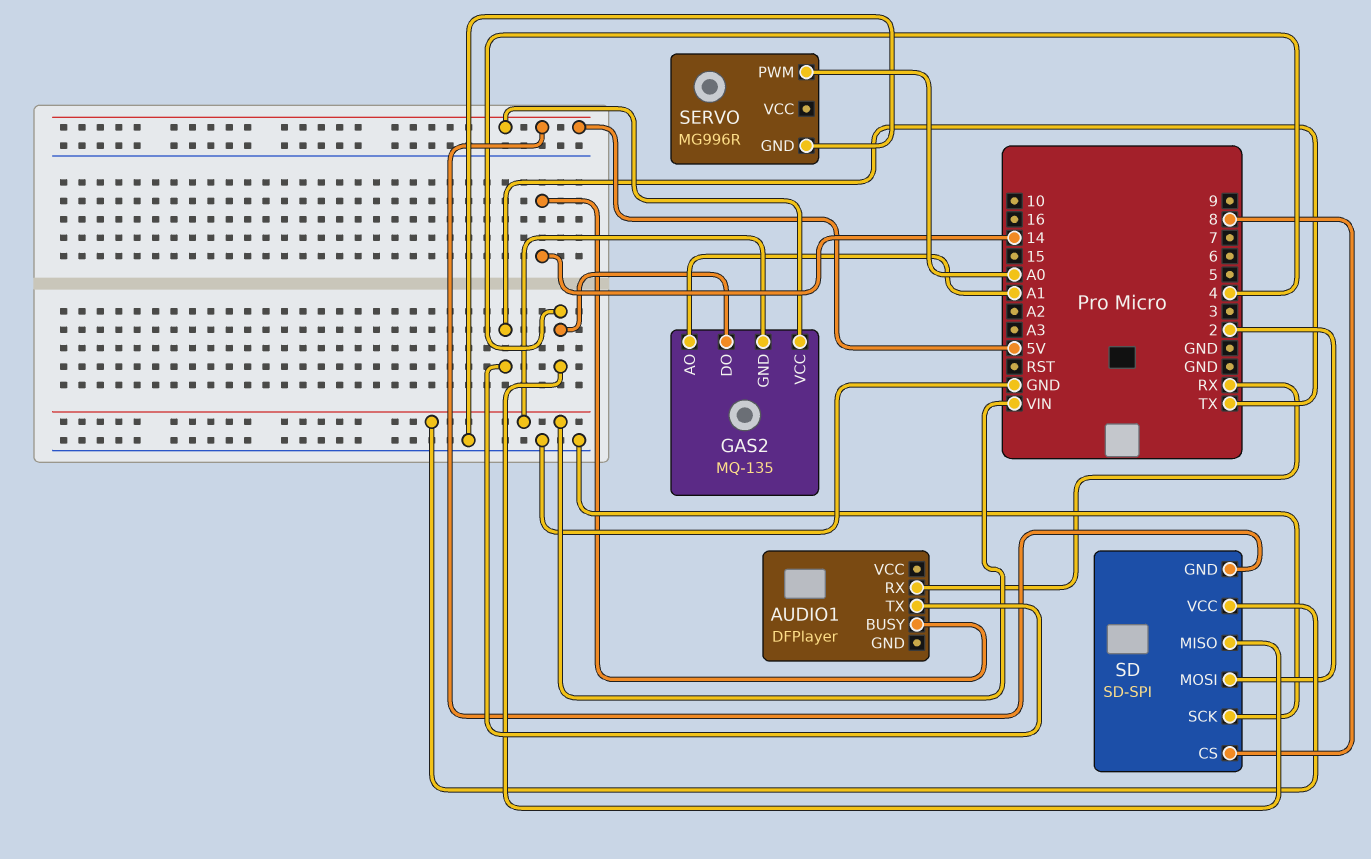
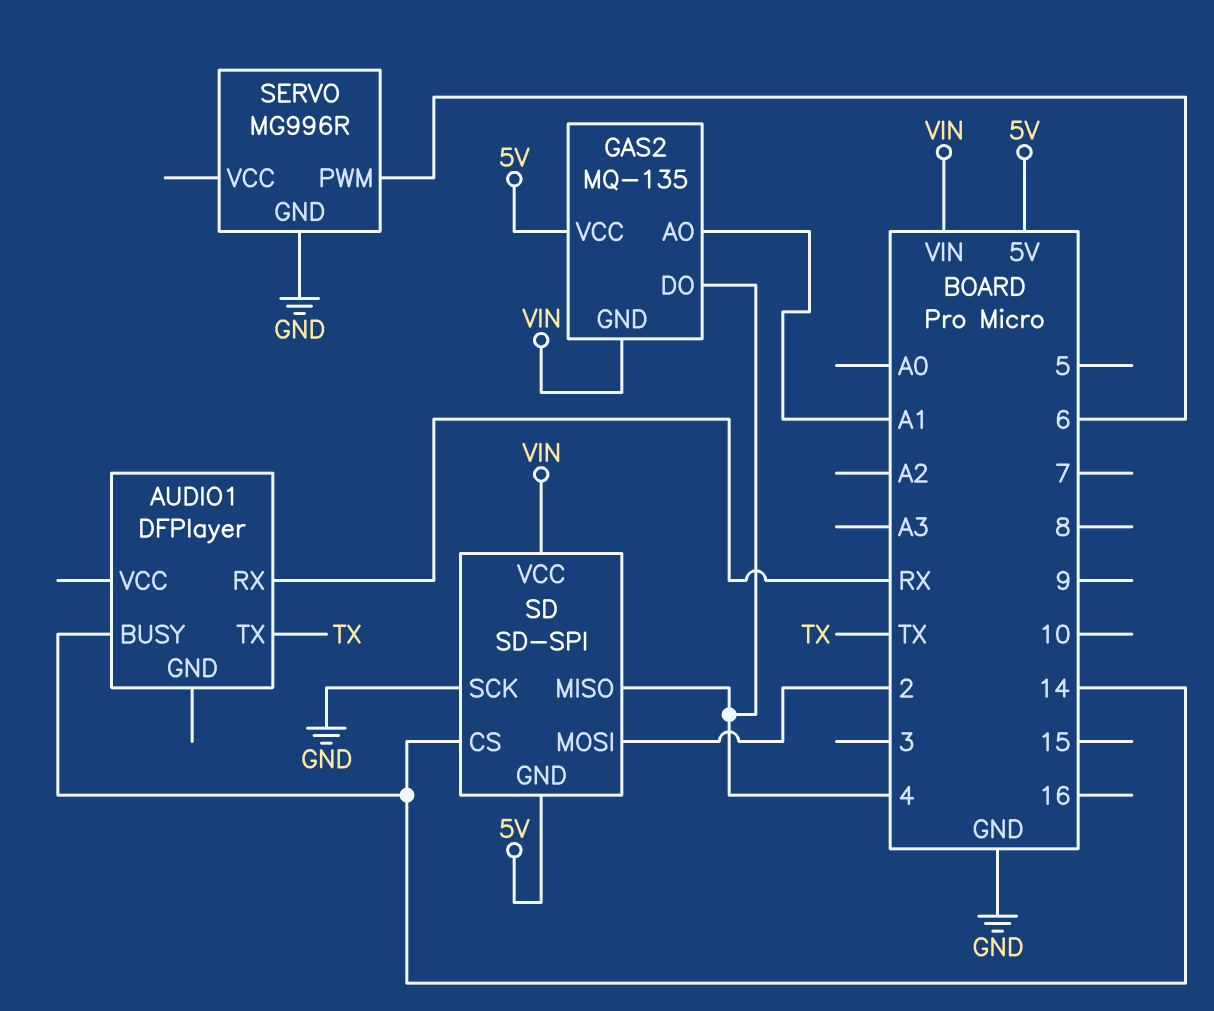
SD pin CS: 8 -> 14
SERVO pin PWM: A0 -> 6

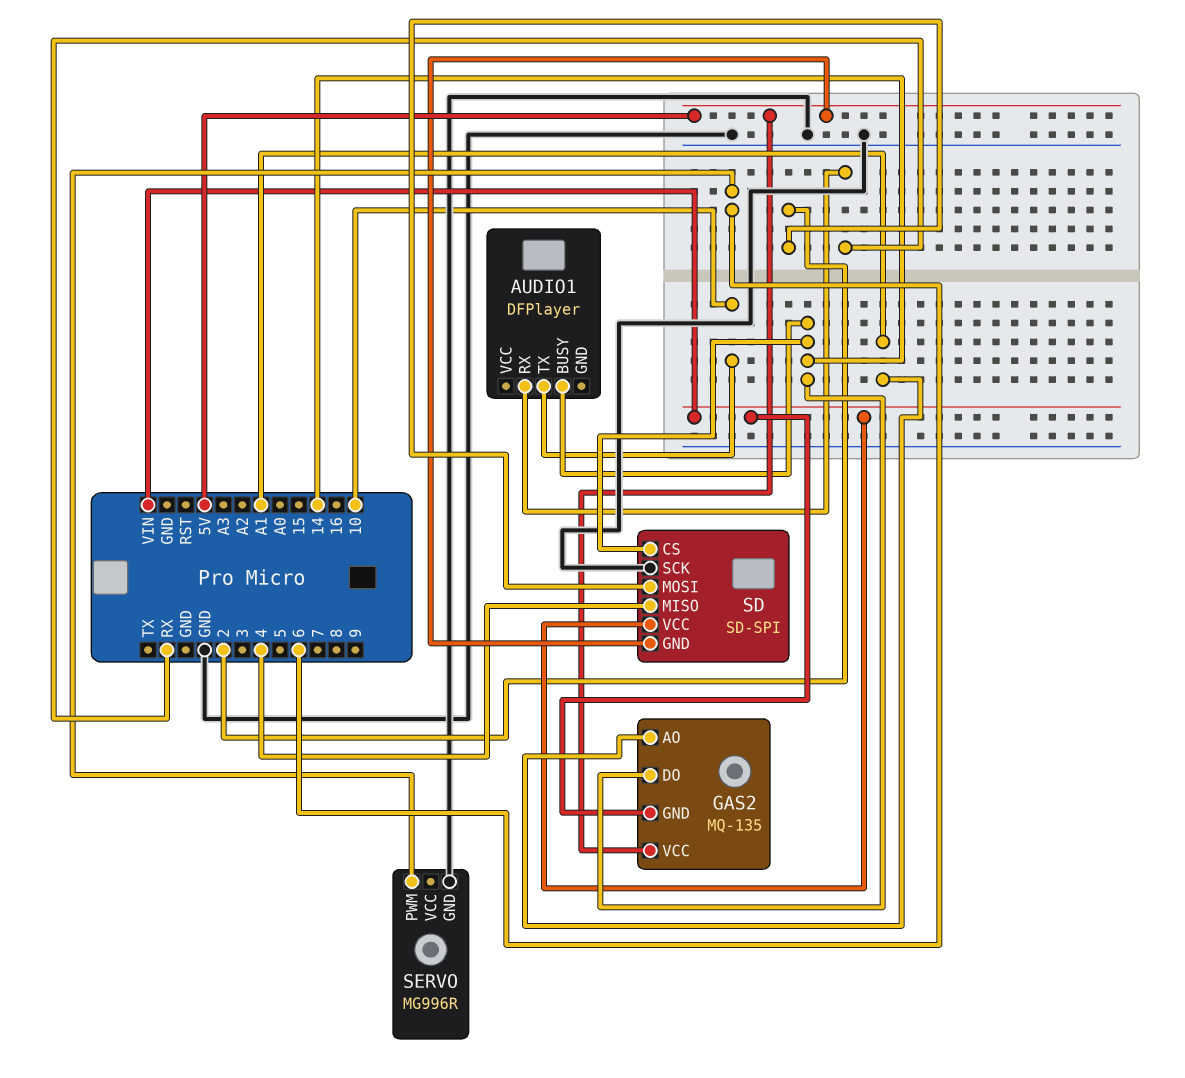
AUDIO1 pin TX: TX -> 10
GAS2 pin DO: 4 -> 14

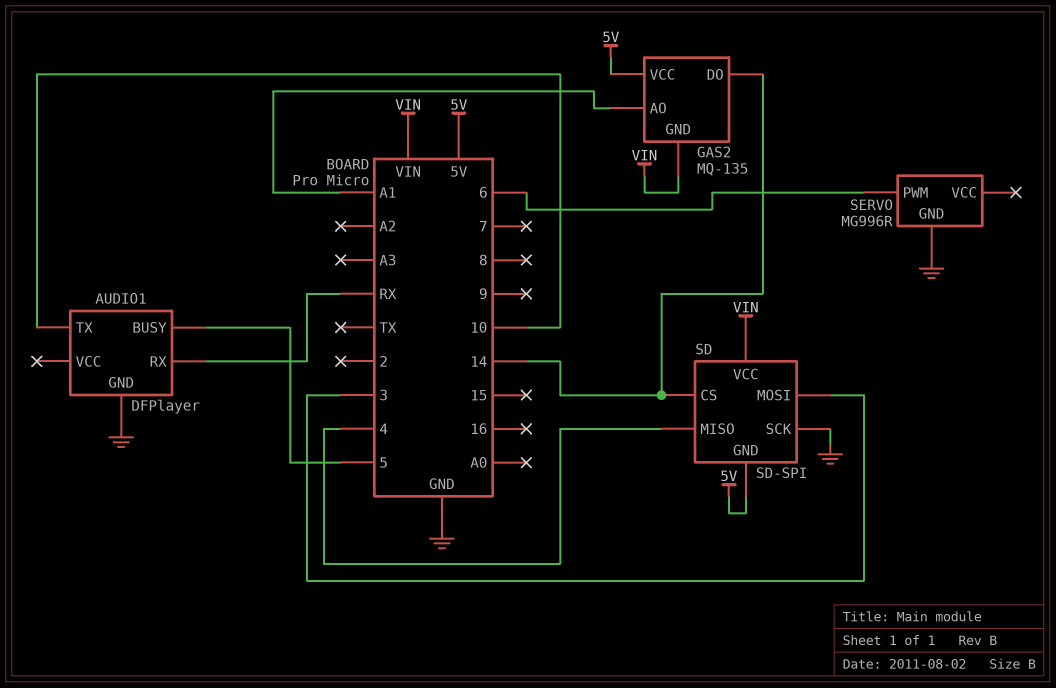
AUDIO1 pin BUSY: 14 -> 5
AUDIO1 pin GND: none -> GND
SD pin MOSI: 2 -> 3

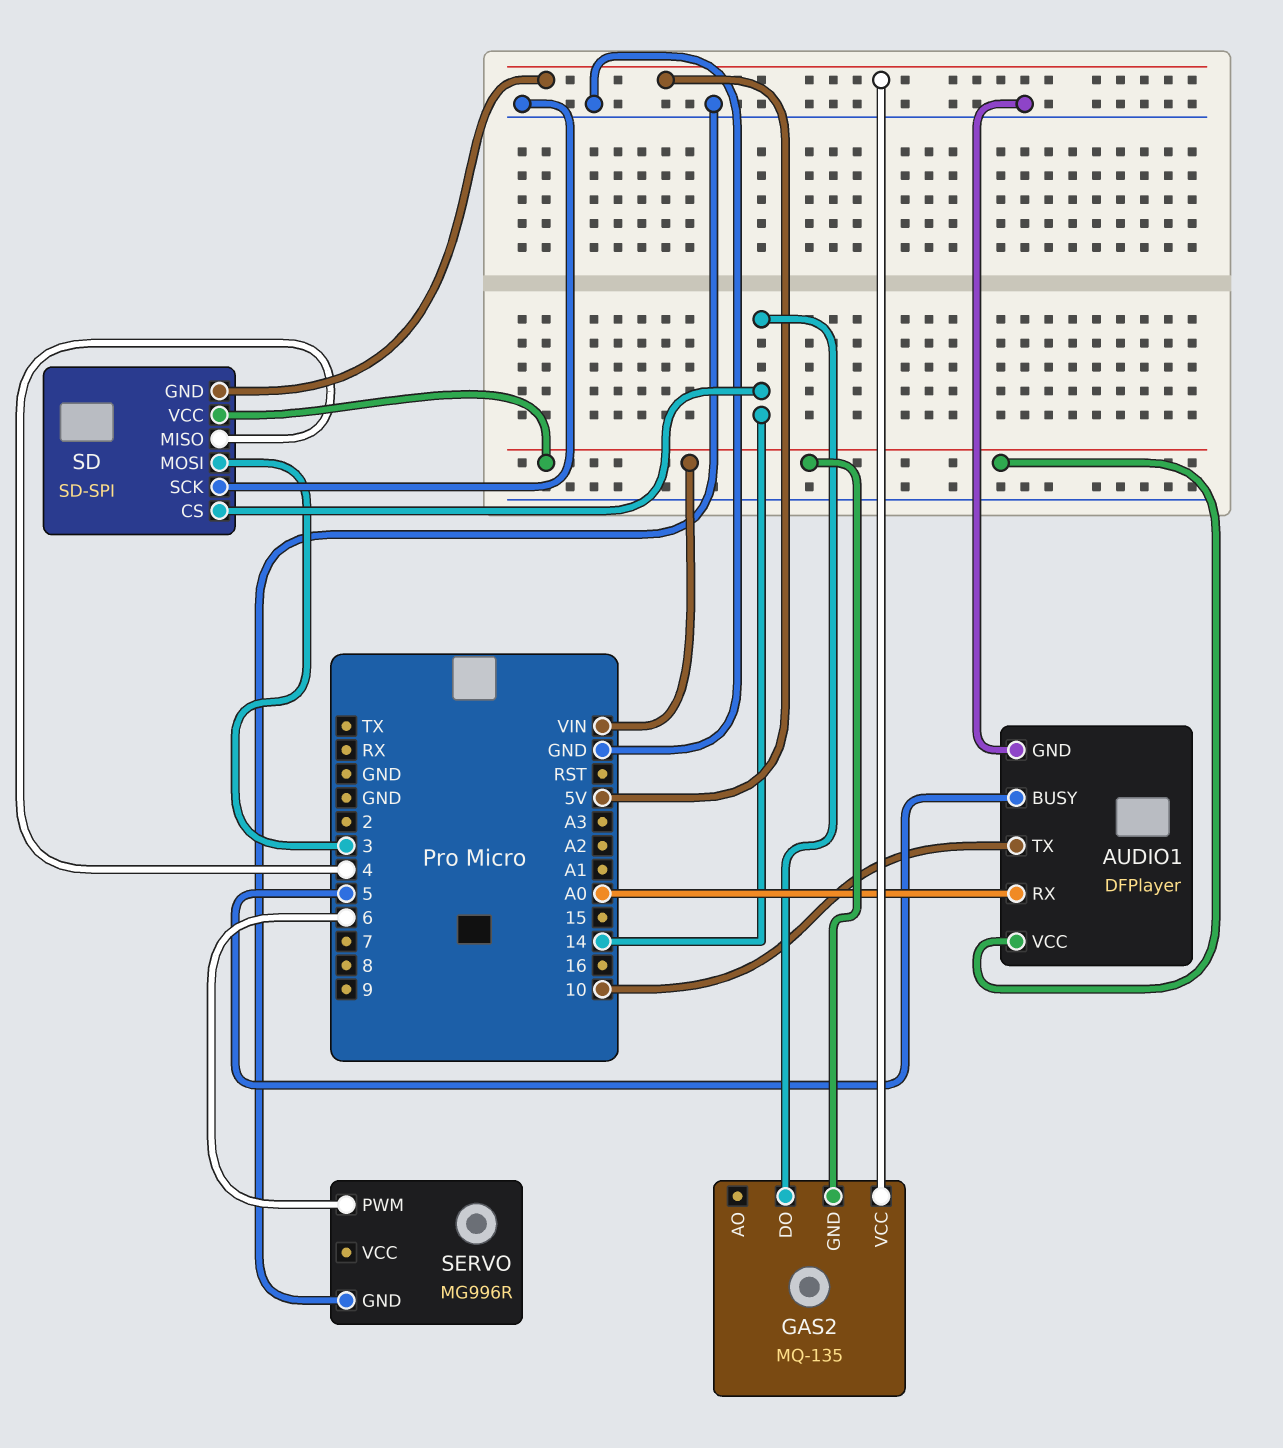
AUDIO1 pin RX: RX -> A0
AUDIO1 pin VCC: none -> VIN
GAS2 pin AO: A1 -> none

